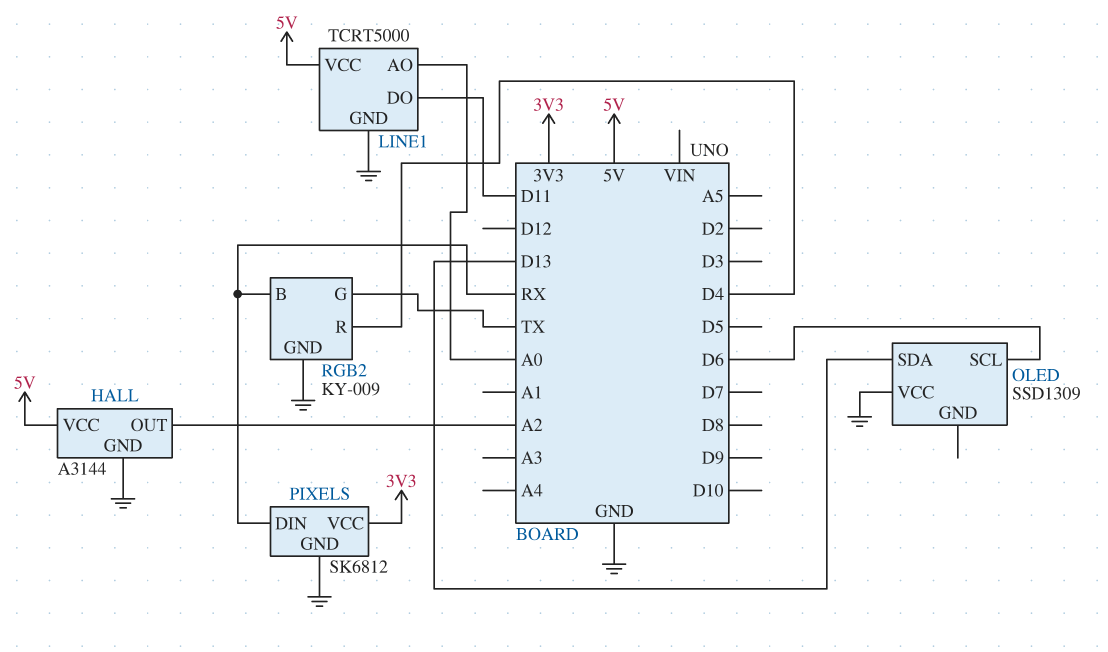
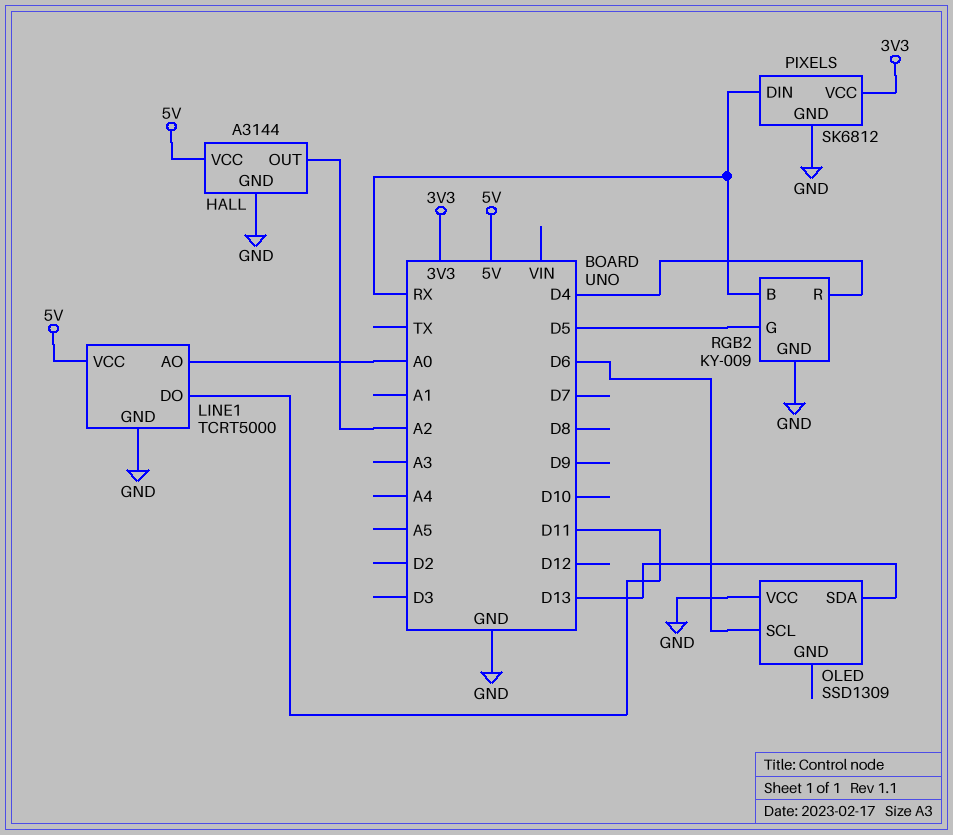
RGB2 pin G: TX -> D5

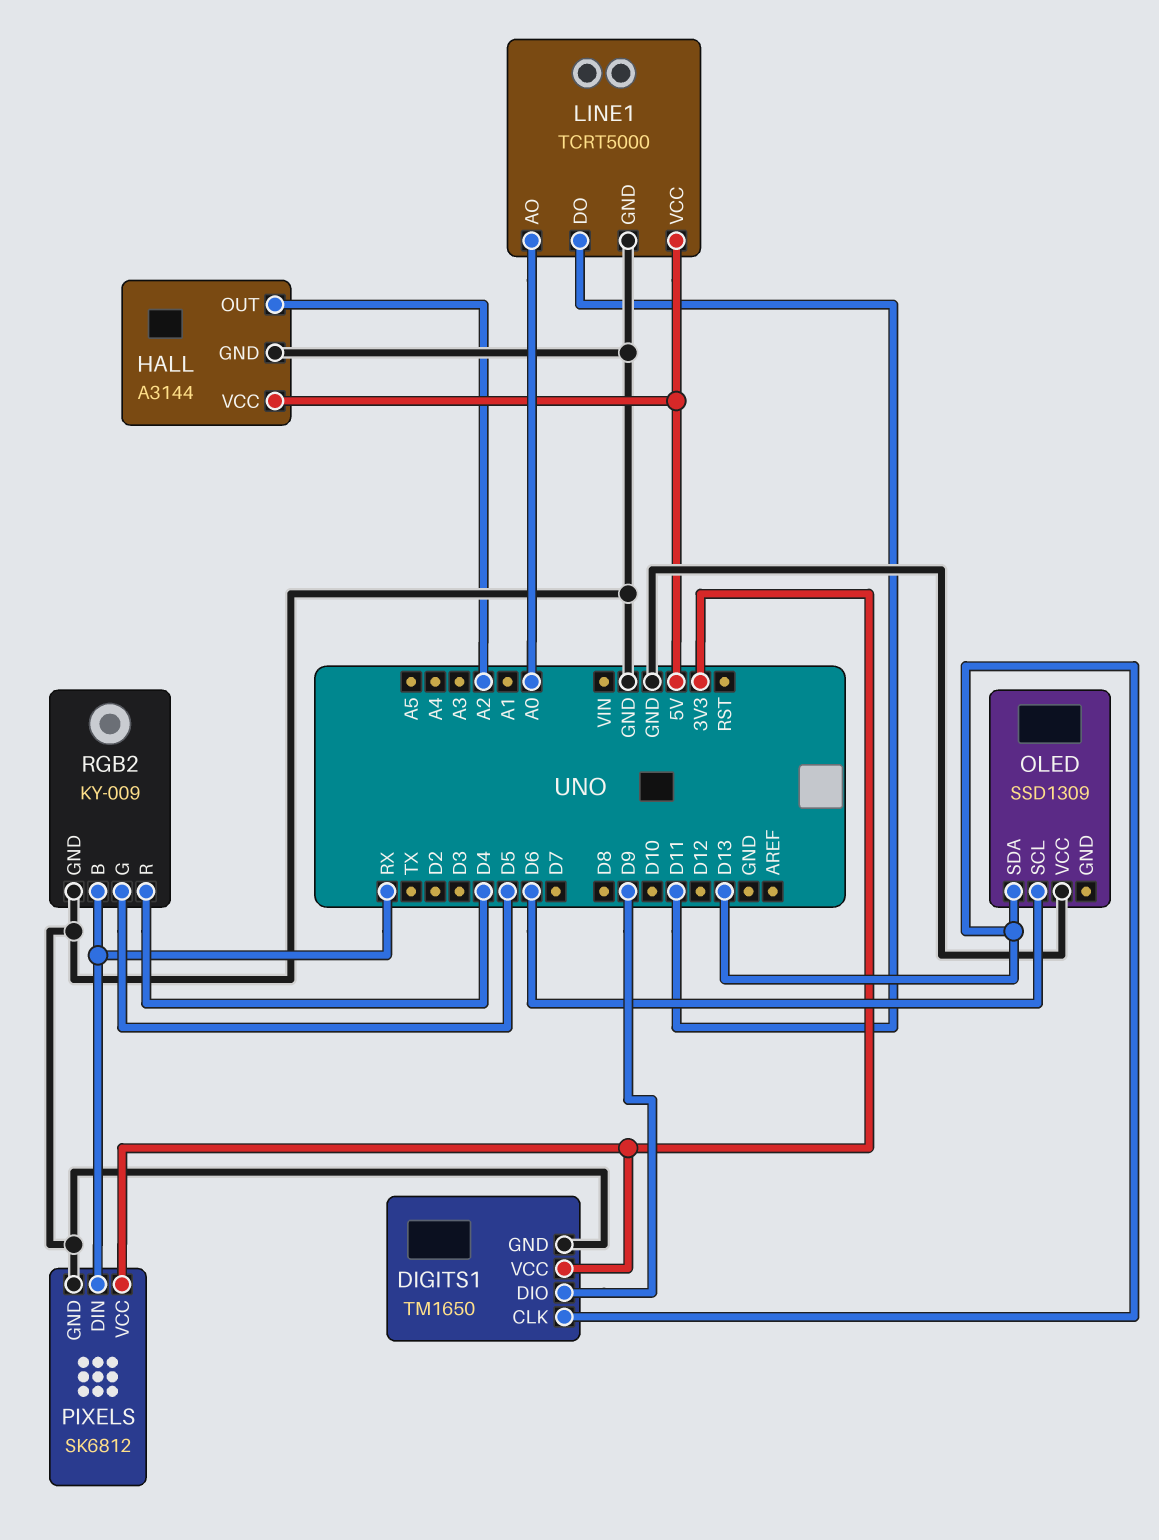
DIGITS1: none -> TM1650
DIGITS1 pin CLK: none -> D13
DIGITS1 pin DIO: none -> D9
DIGITS1 pin GND: none -> GND
DIGITS1 pin VCC: none -> 3V3

